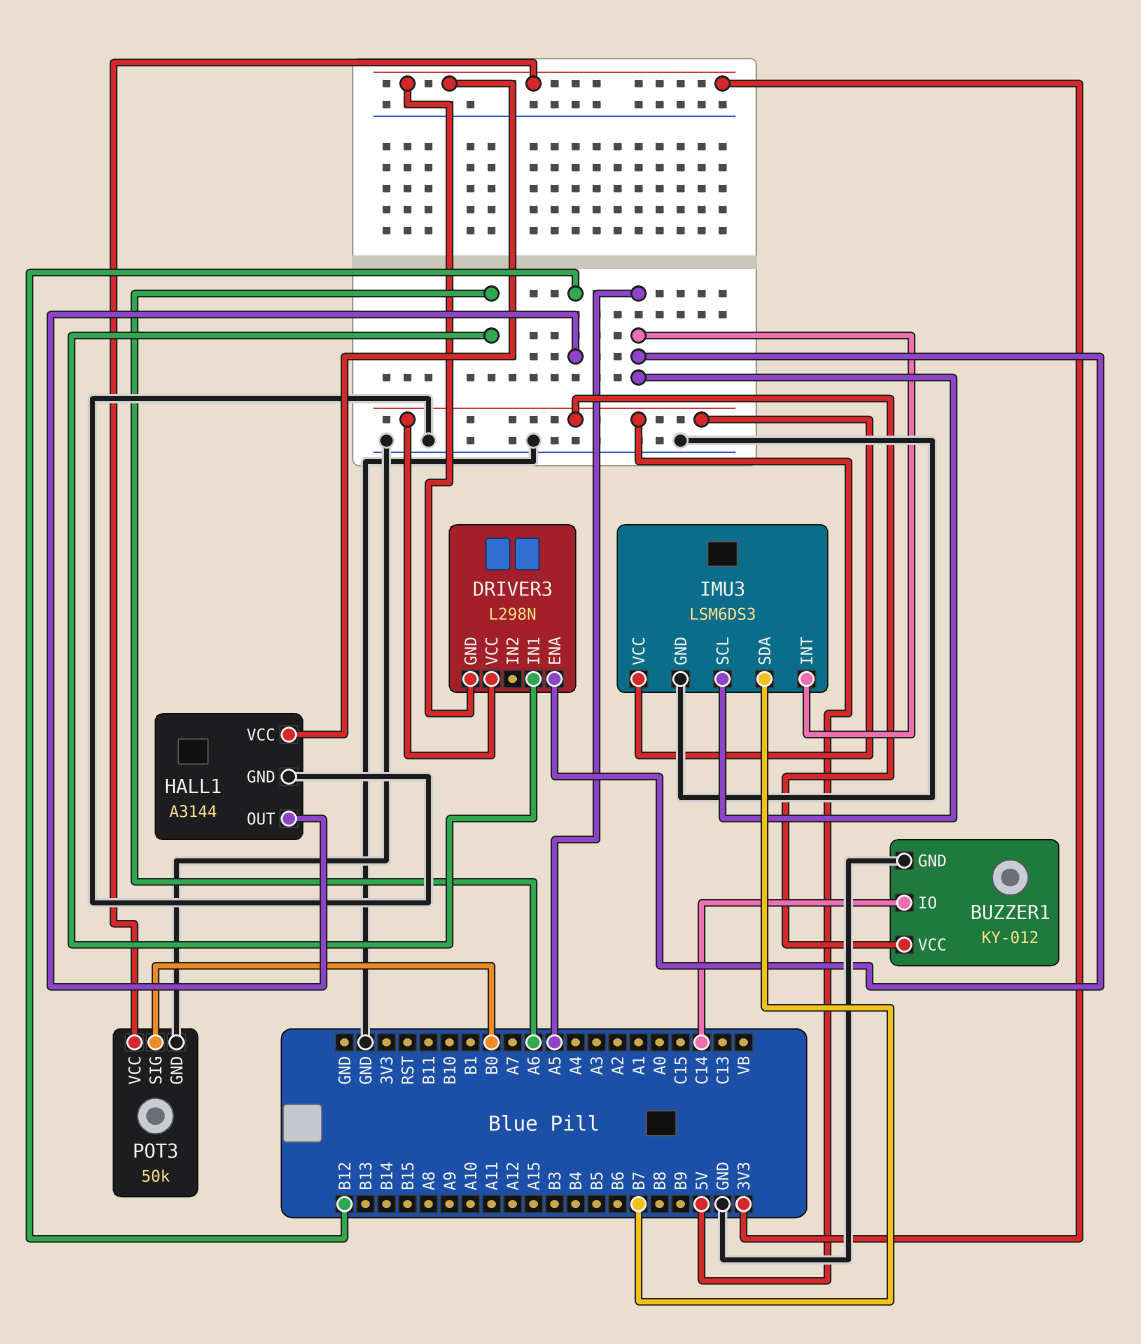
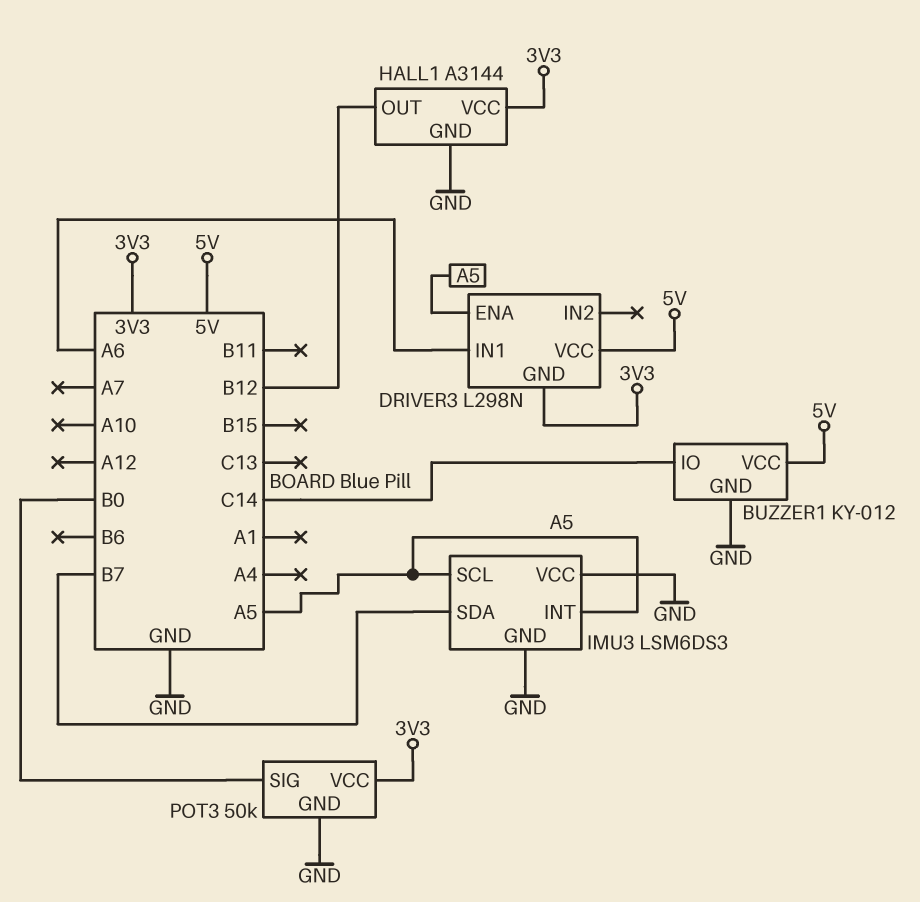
IMU3 pin VCC: 5V -> GND

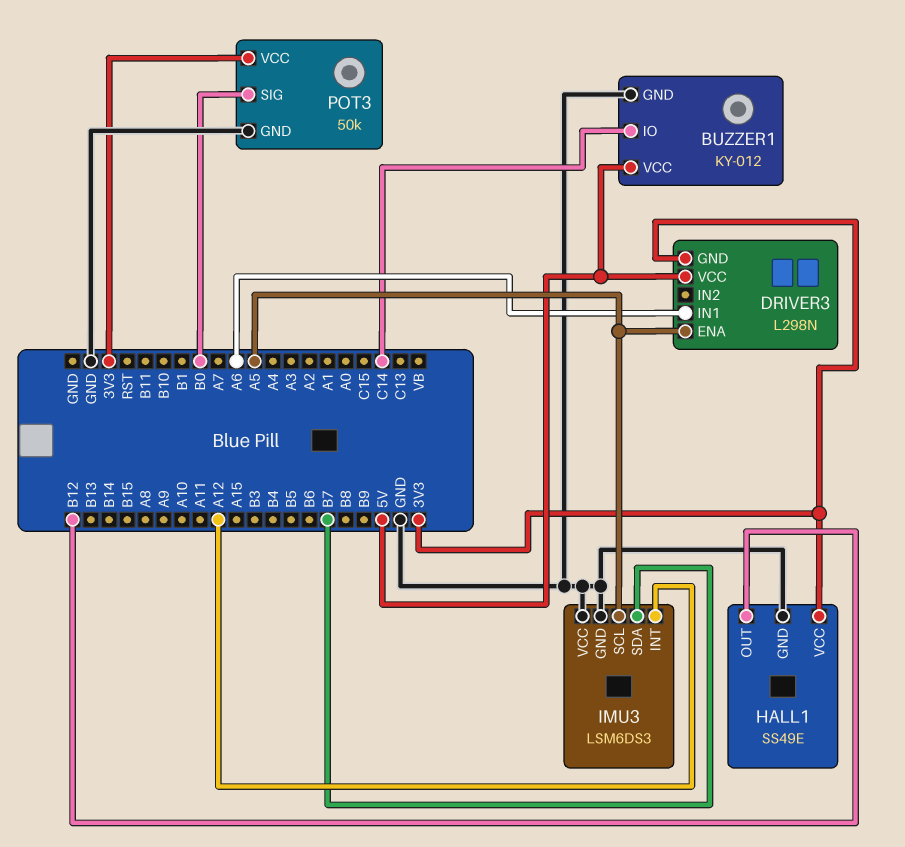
HALL1: A3144 -> SS49E
IMU3 pin INT: A5 -> A12

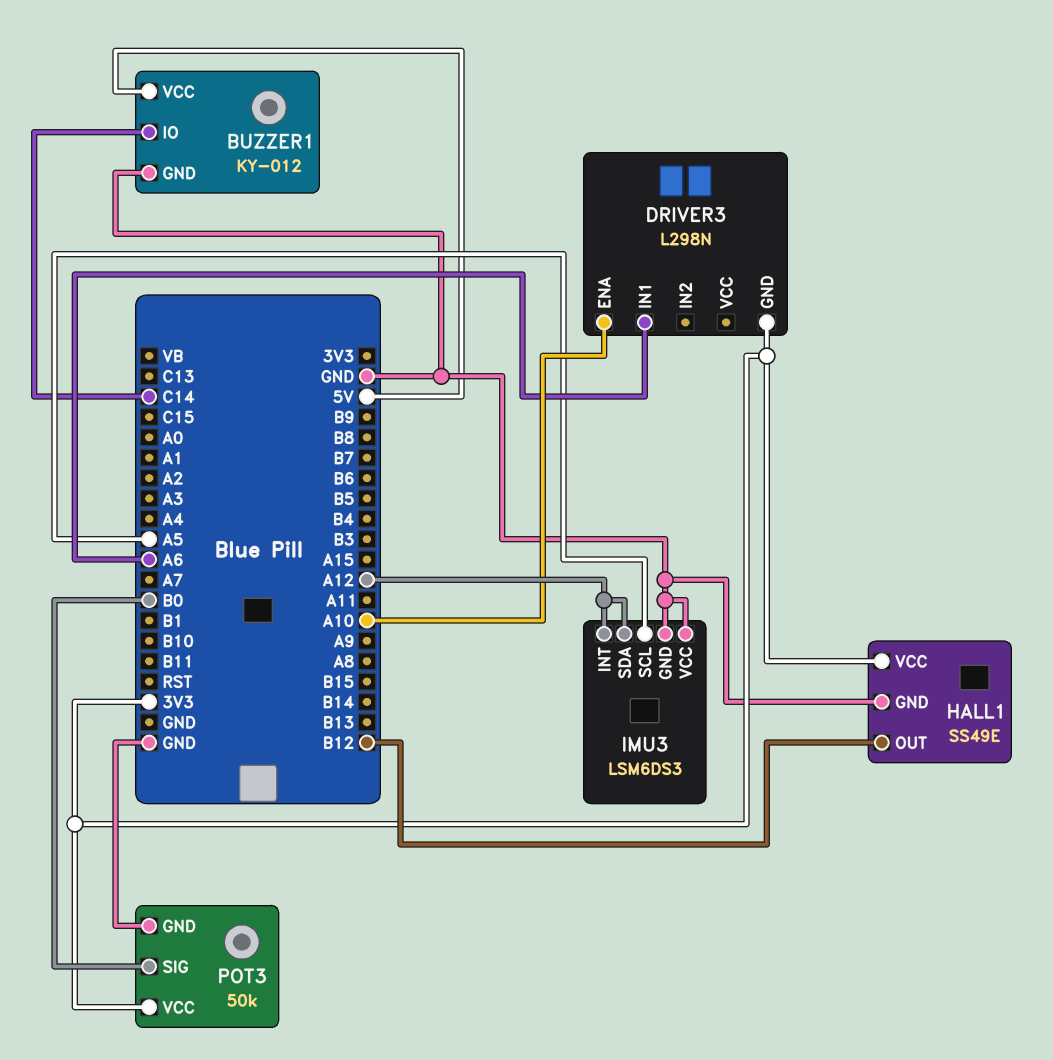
DRIVER3 pin ENA: A5 -> A10
DRIVER3 pin VCC: 5V -> none
IMU3 pin SDA: B7 -> A12

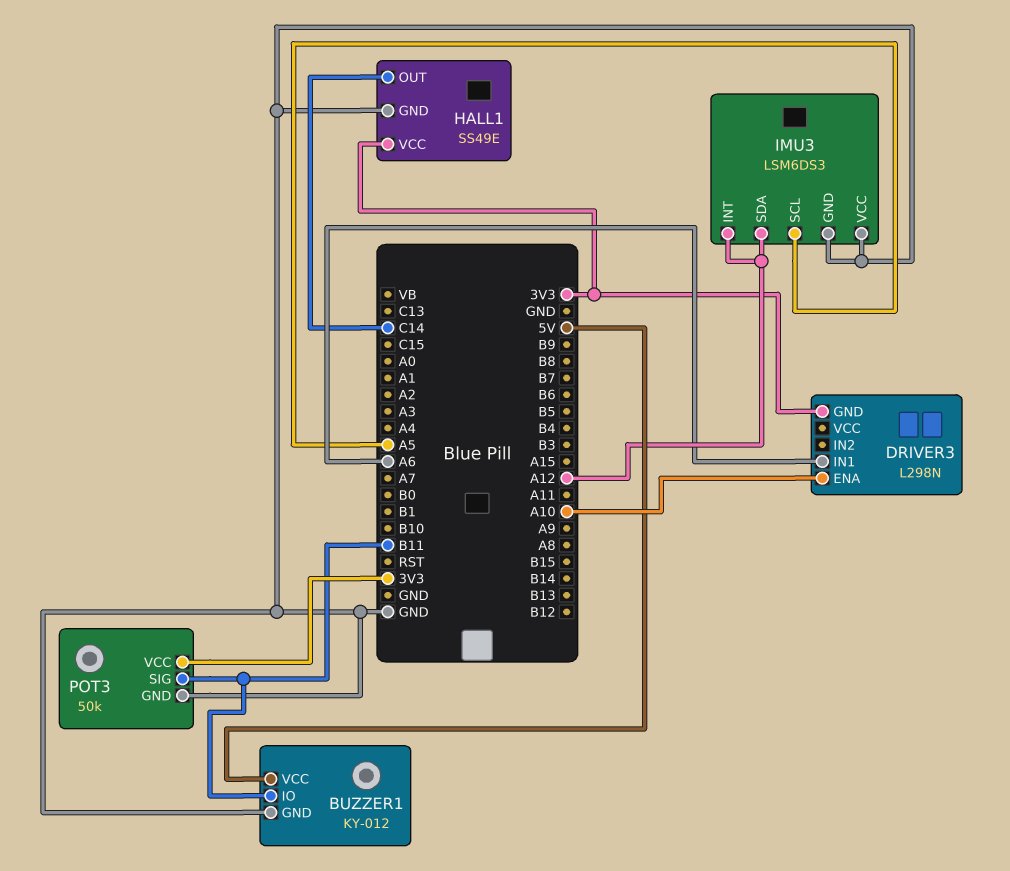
BUZZER1 pin IO: C14 -> B11
HALL1 pin OUT: B12 -> C14
POT3 pin SIG: B0 -> B11

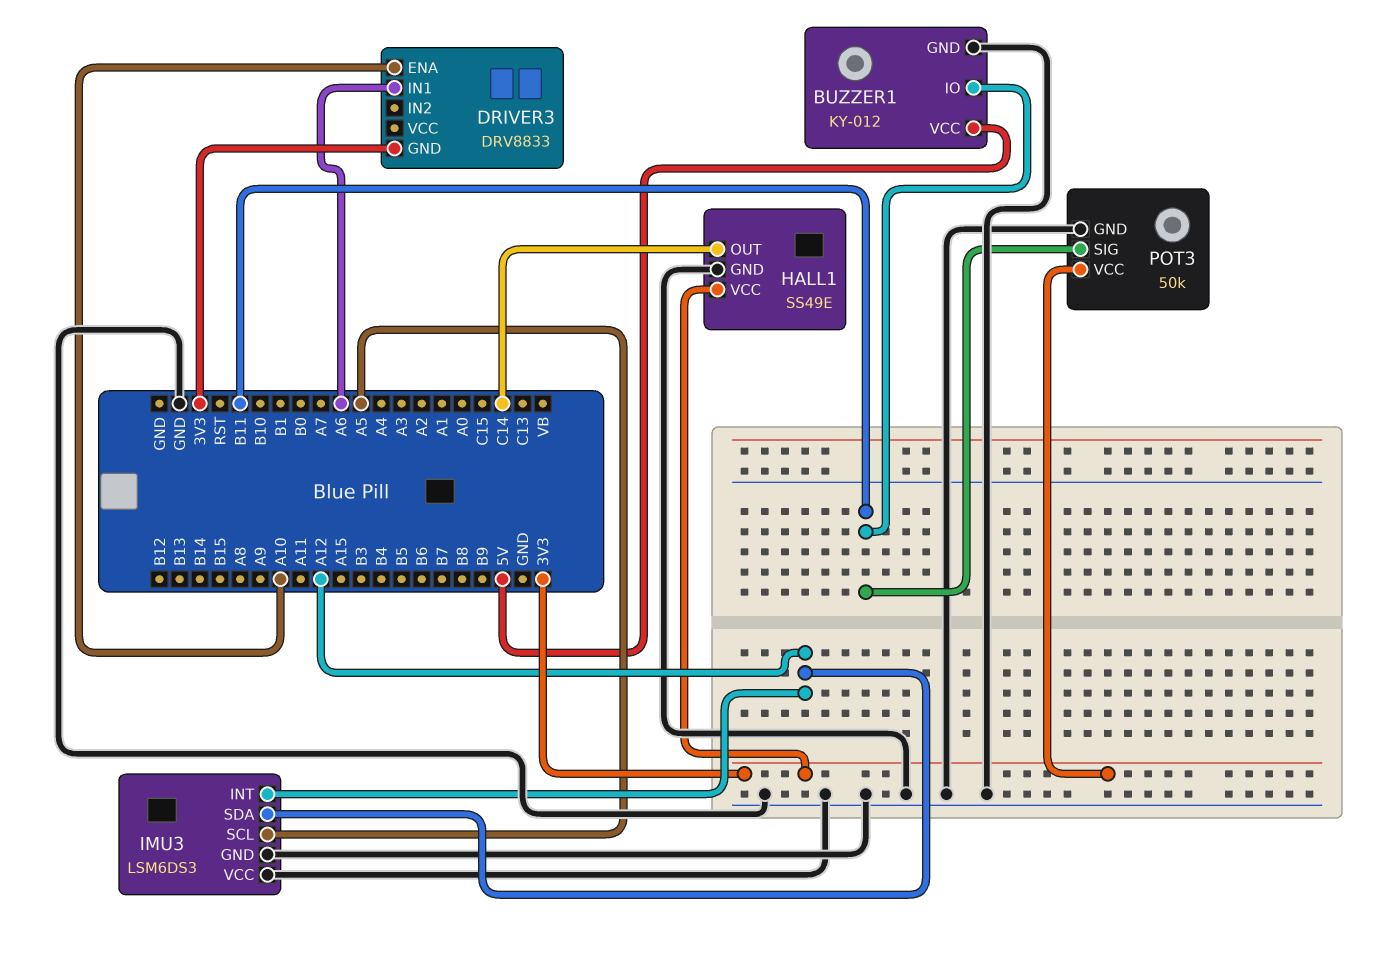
DRIVER3: L298N -> DRV8833

